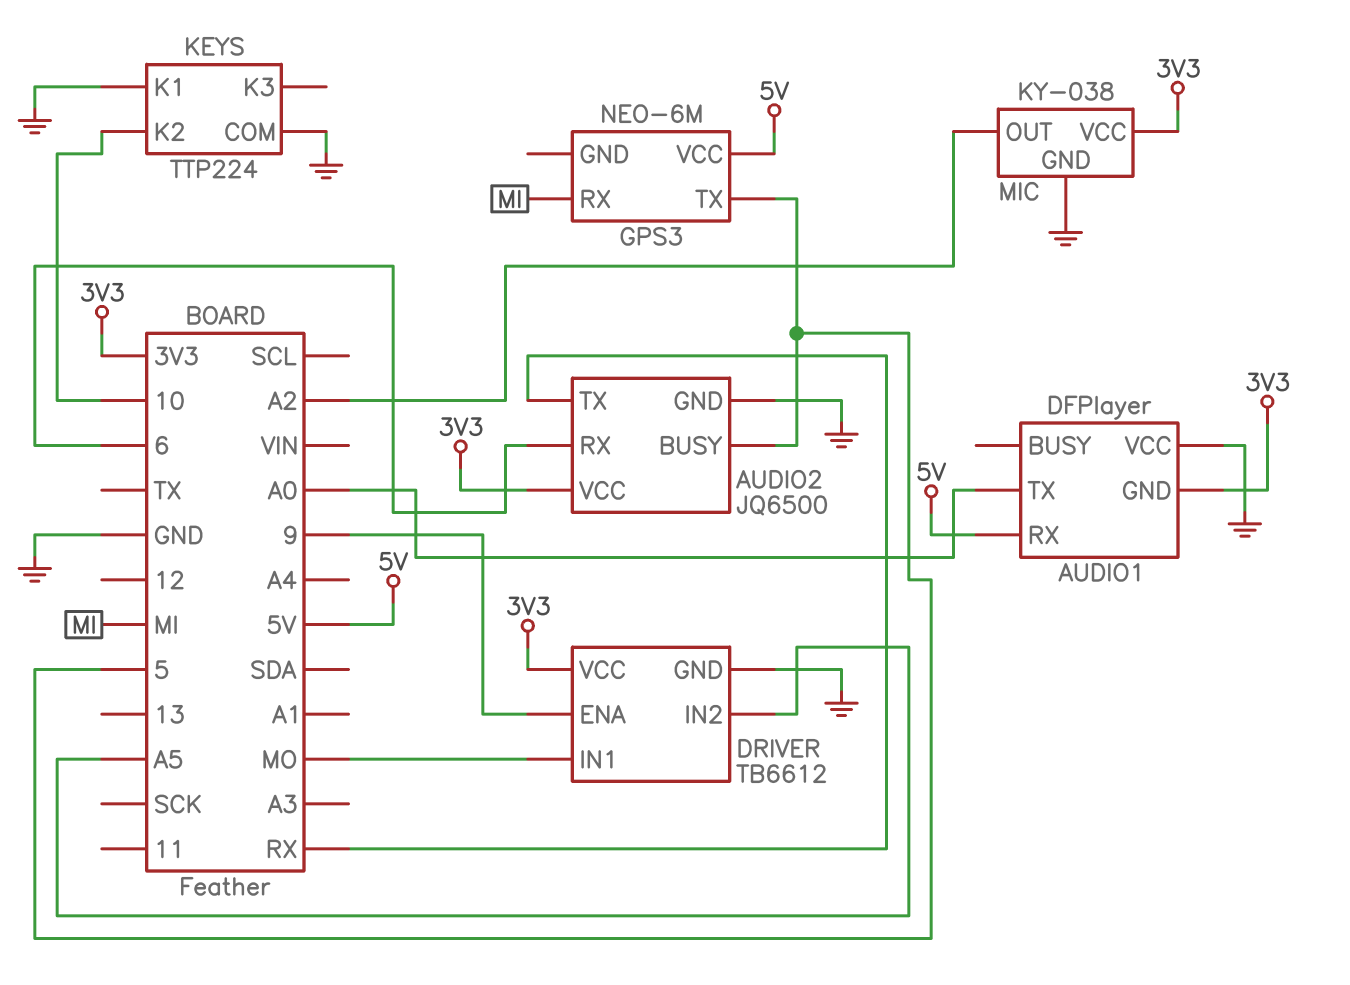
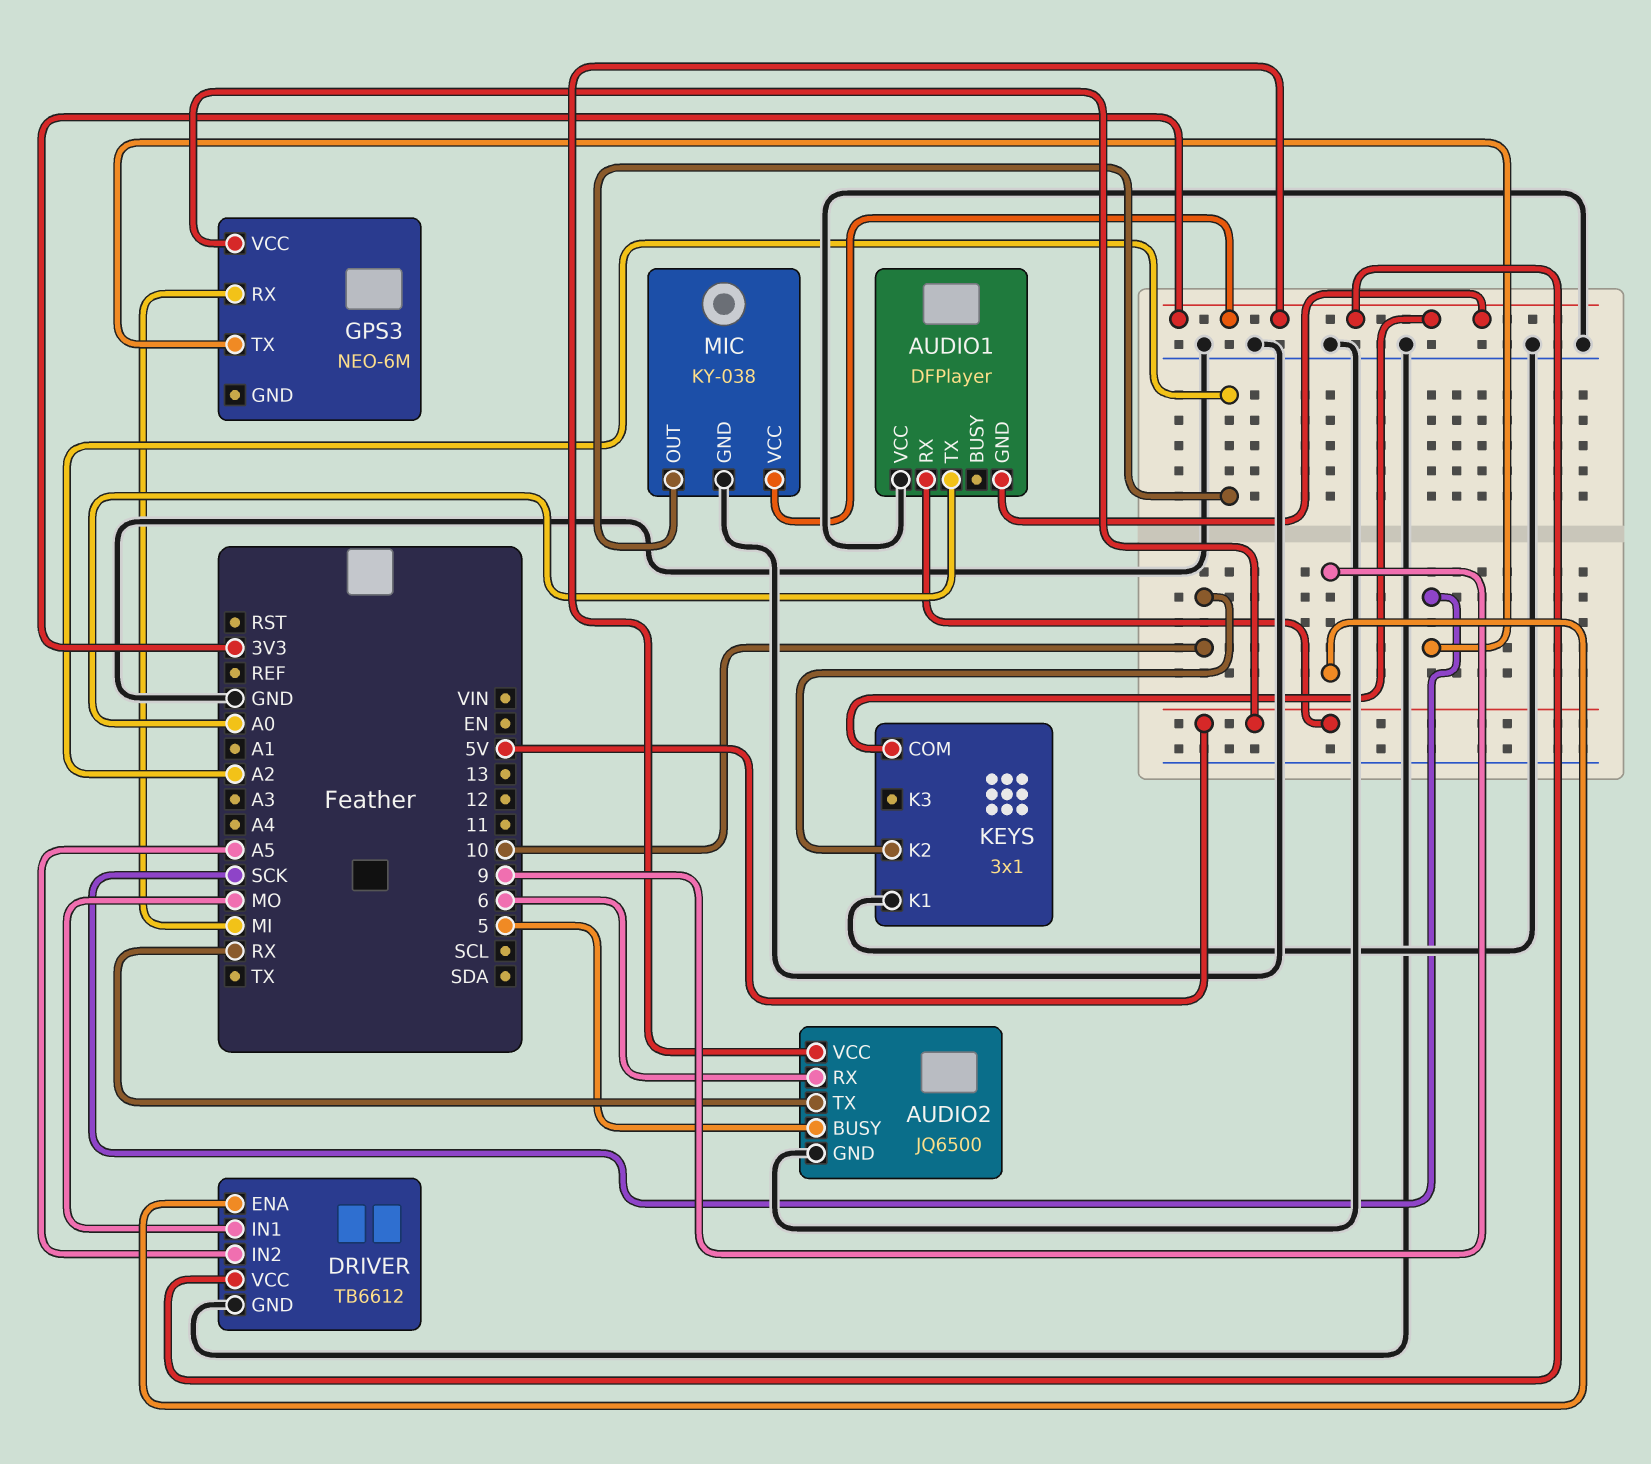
GPS3 pin TX: 5 -> SCK
KEYS: TTP224 -> 3x1
KEYS pin COM: GND -> 3V3

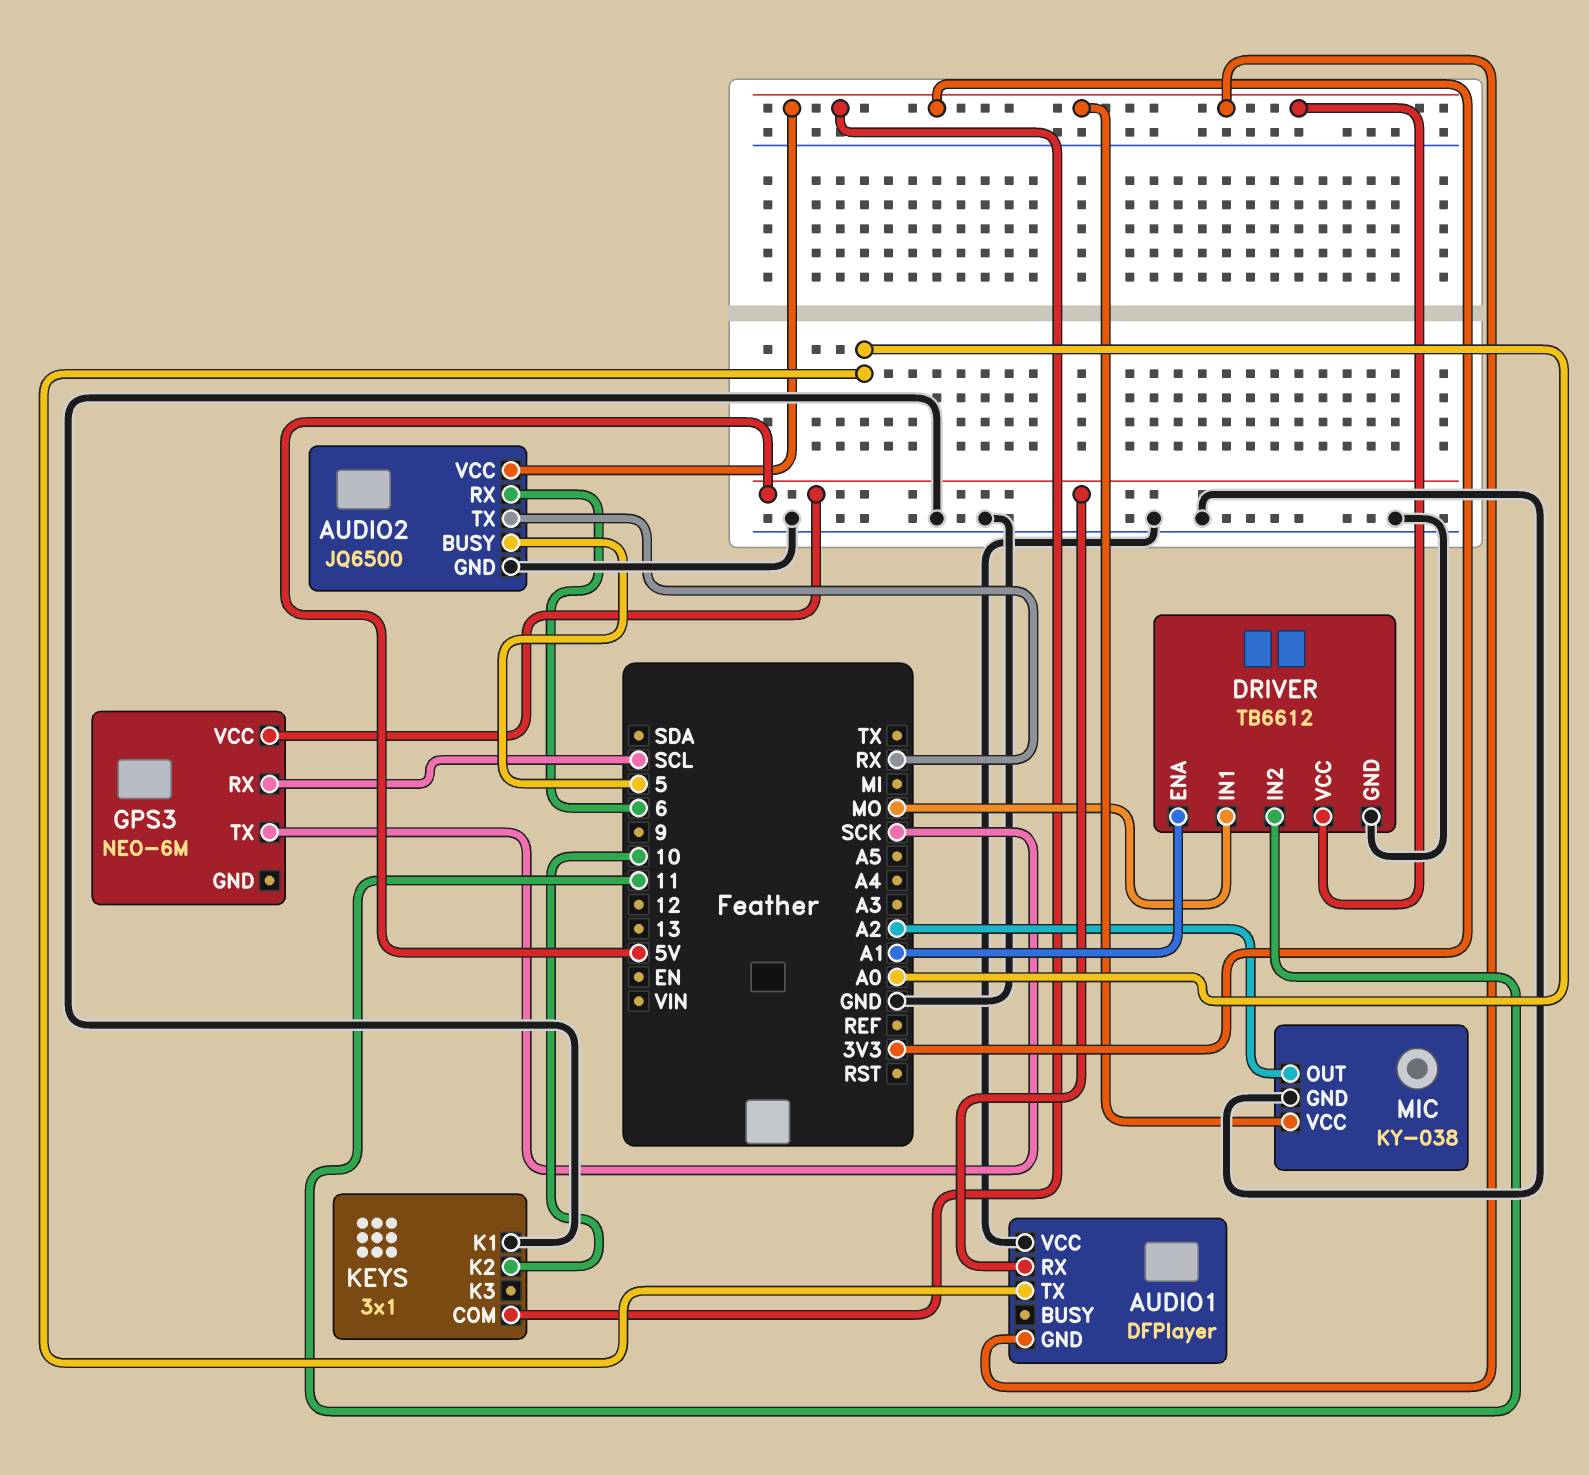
DRIVER pin ENA: 9 -> A1
DRIVER pin IN2: A5 -> 11
GPS3 pin RX: MI -> SCL

